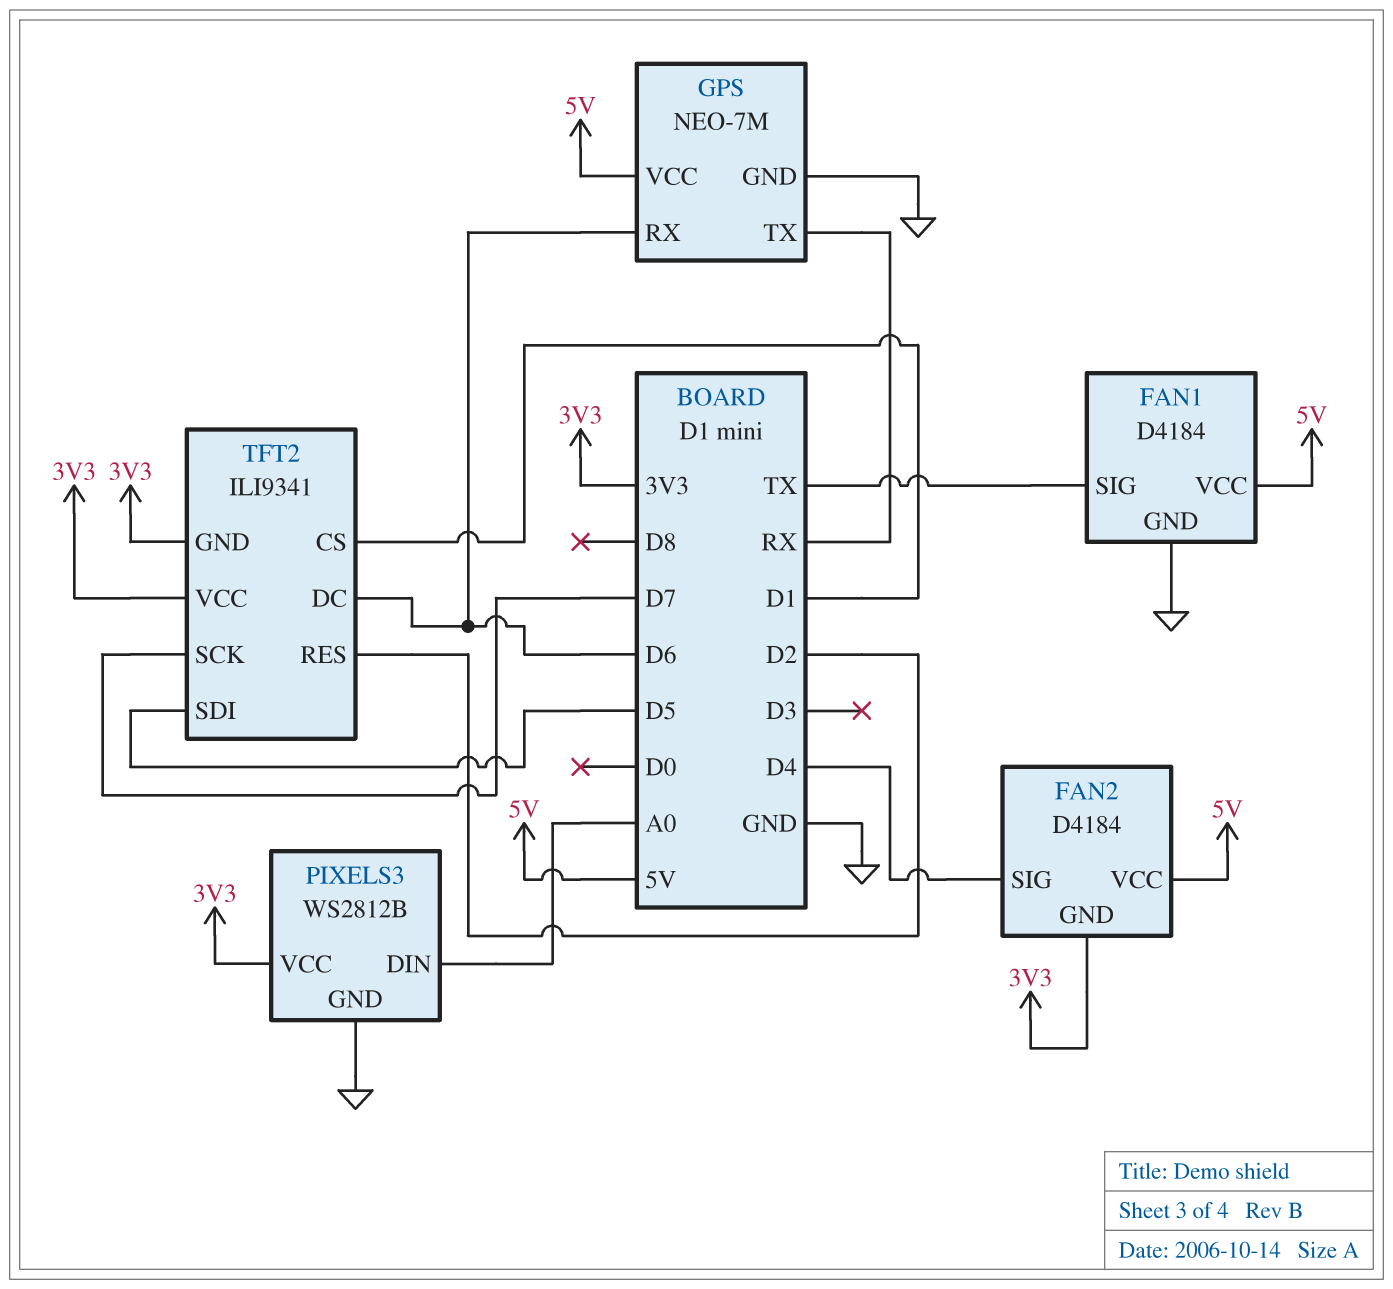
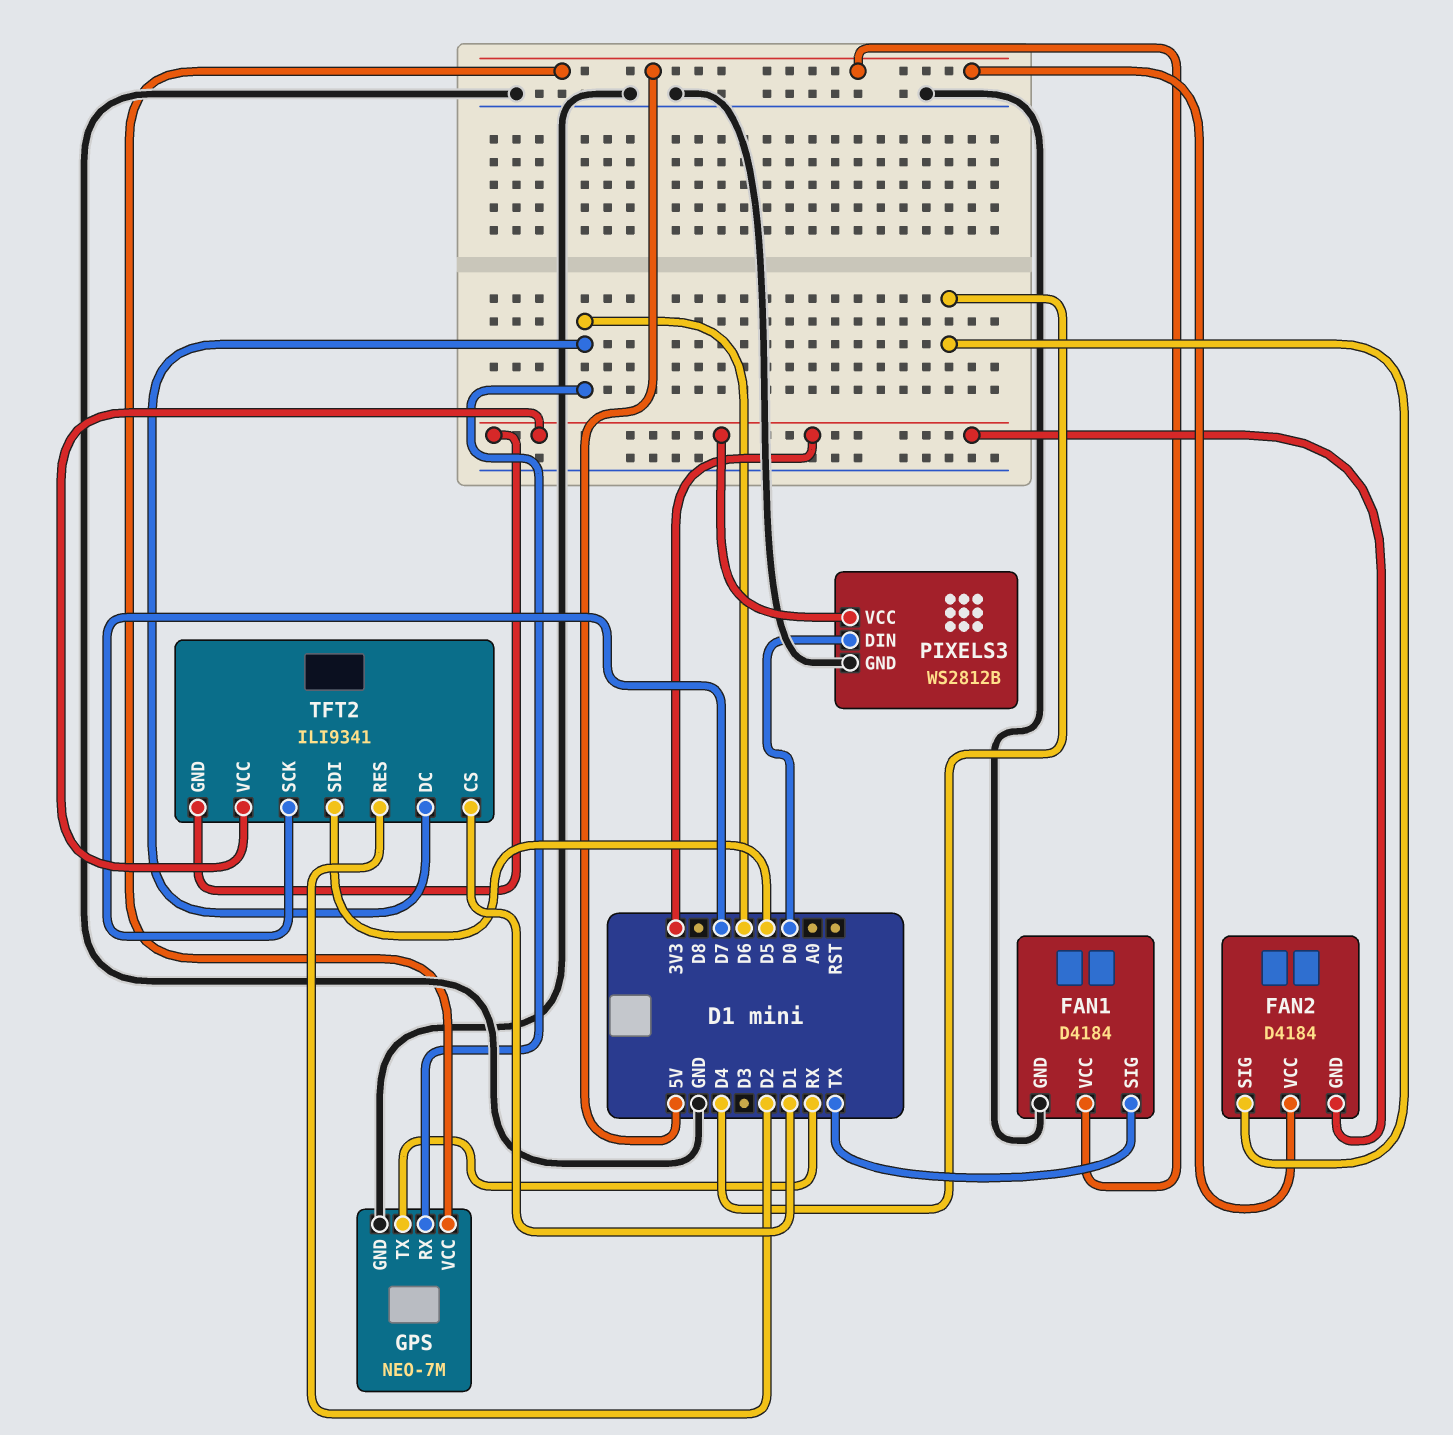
PIXELS3 pin DIN: A0 -> D0

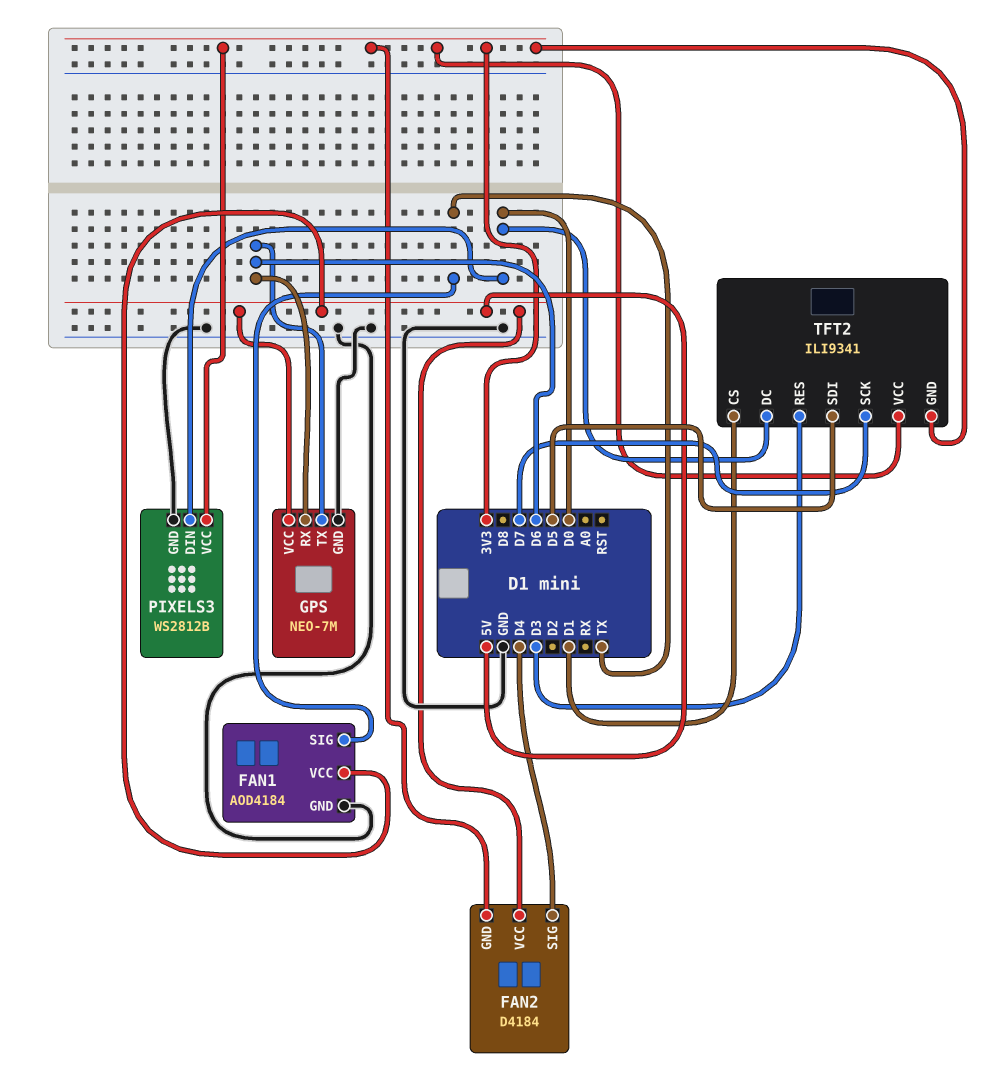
FAN1: D4184 -> AOD4184
GPS pin TX: RX -> D6
TFT2 pin DC: D6 -> D0
TFT2 pin RES: D2 -> D3

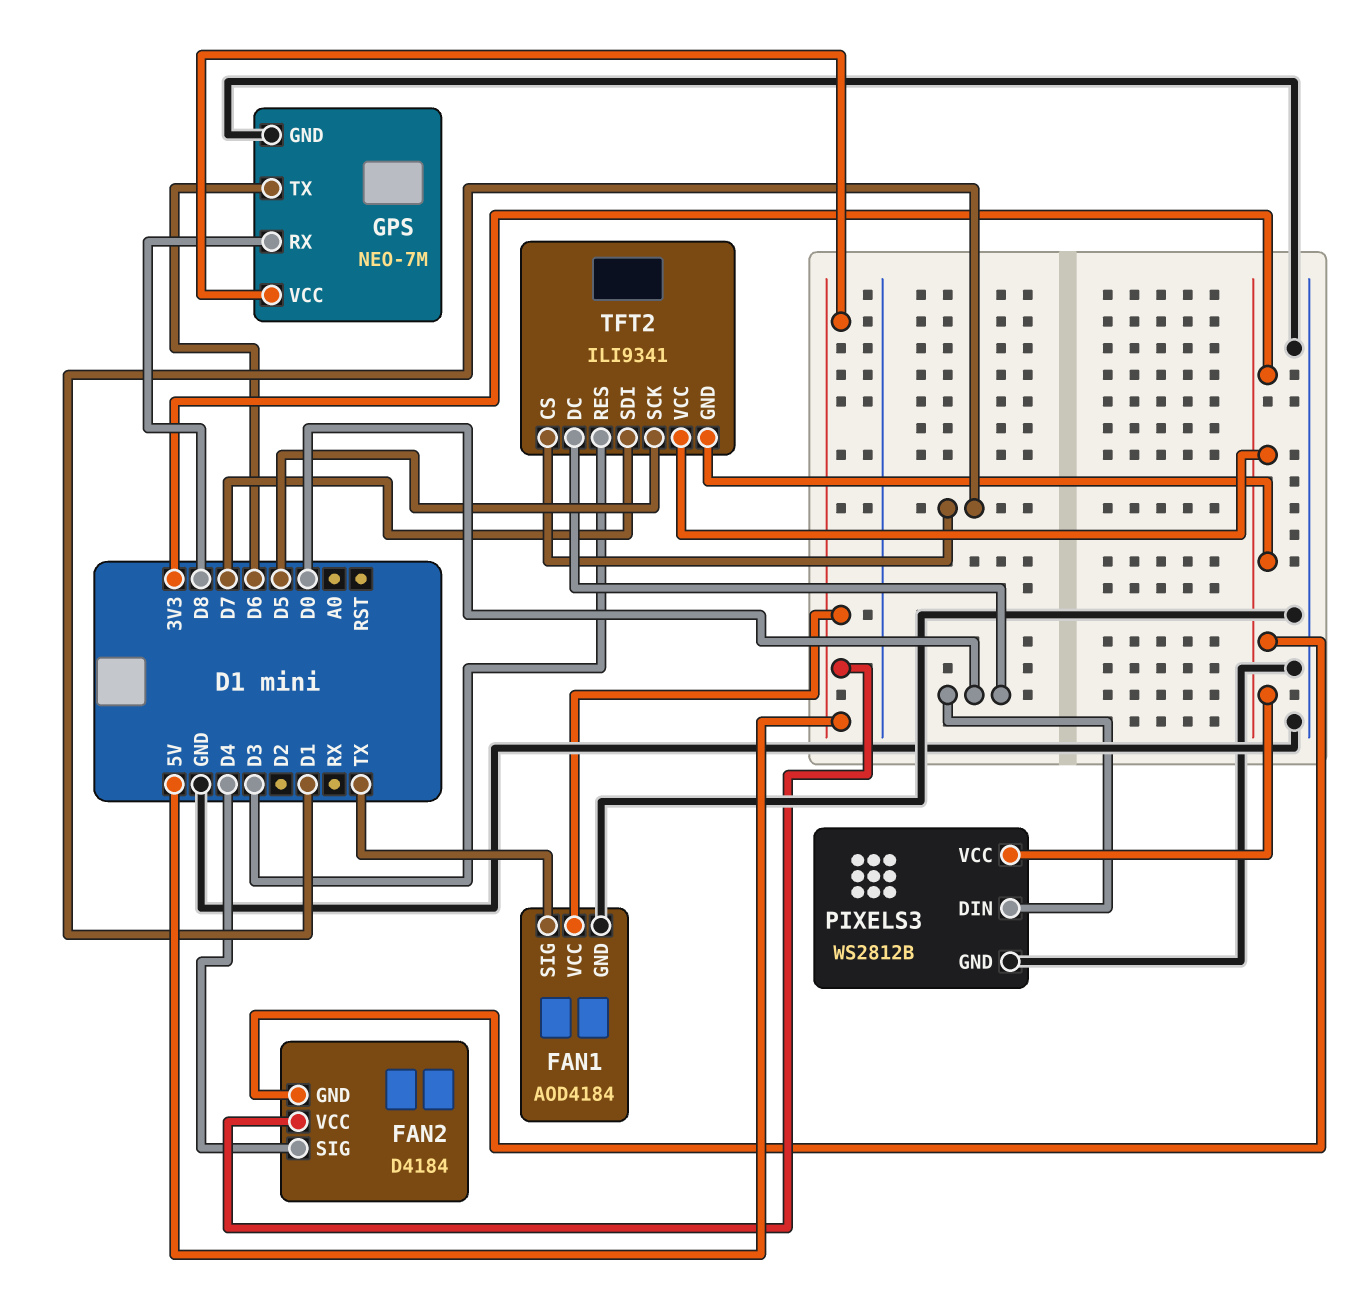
GPS pin RX: D6 -> D8
TFT2 pin SCK: D7 -> D5
TFT2 pin SDI: D5 -> D7

